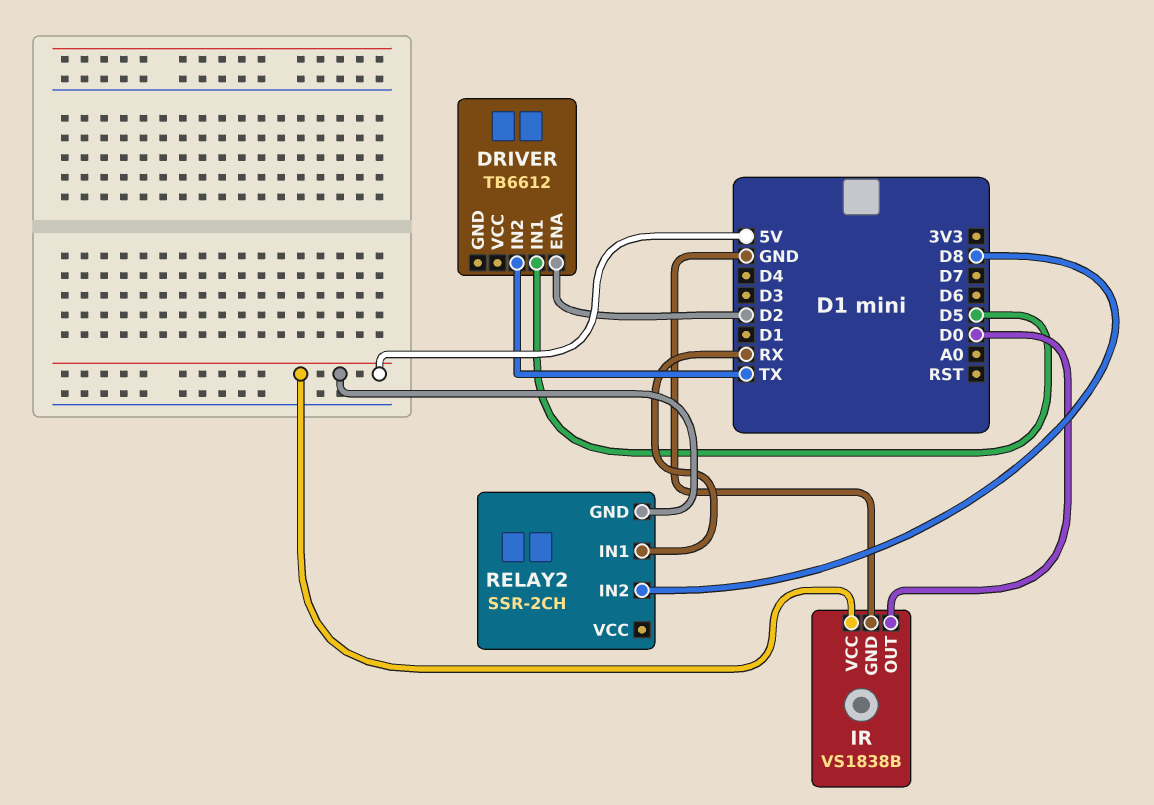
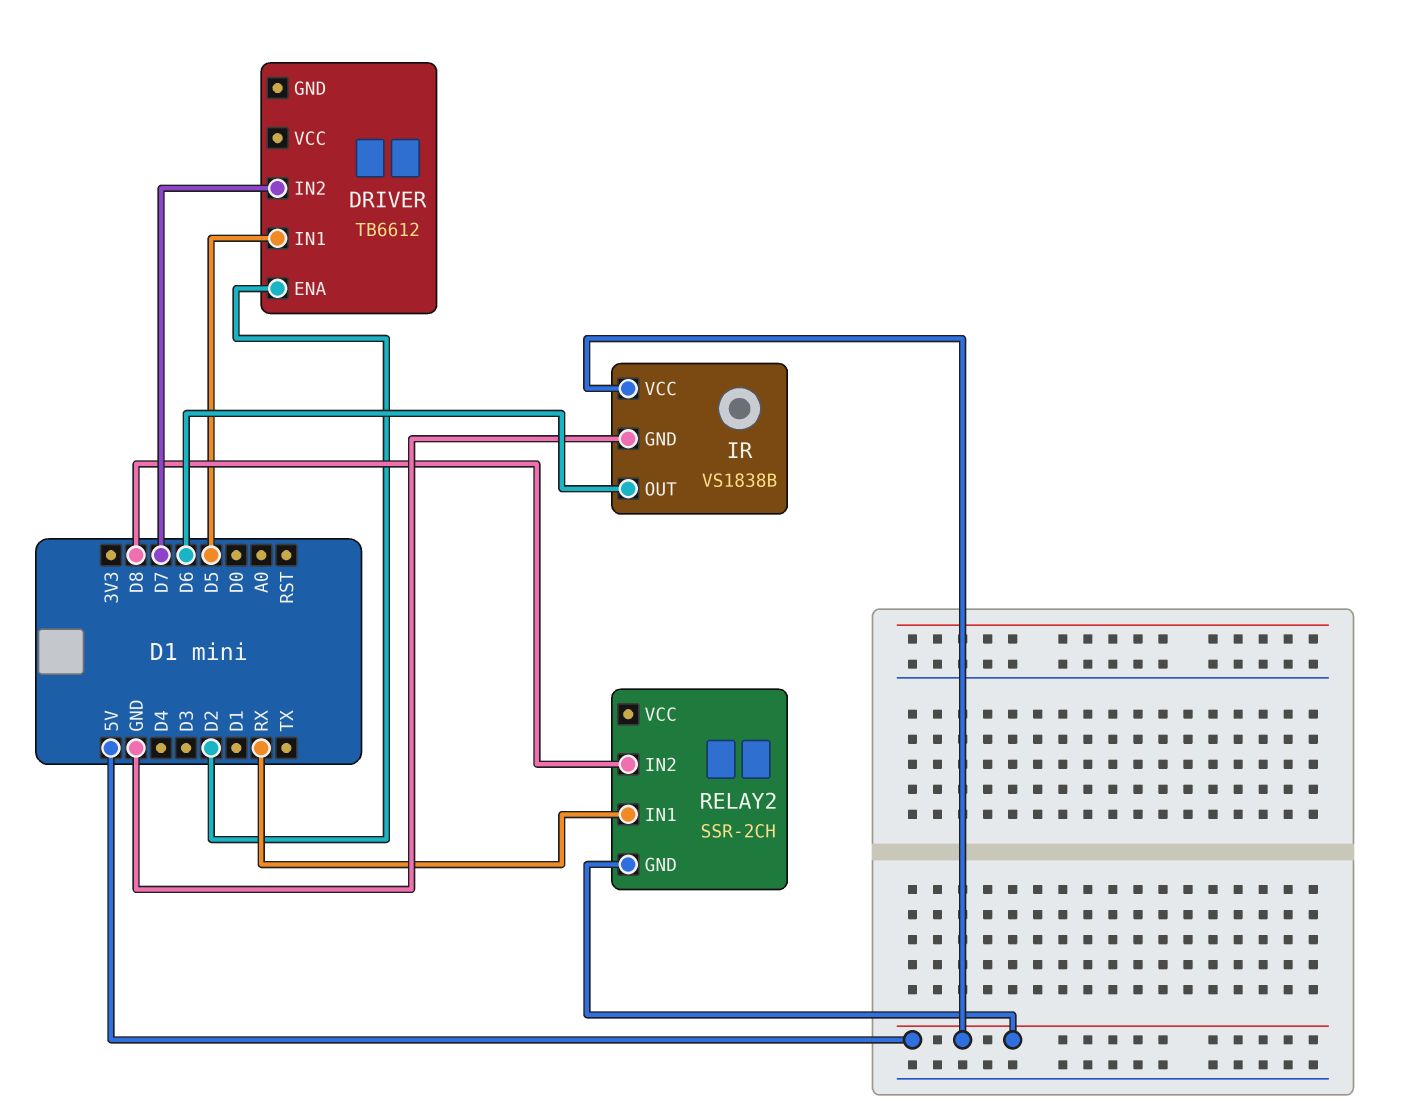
DRIVER pin IN2: TX -> D7
IR pin OUT: D0 -> D6

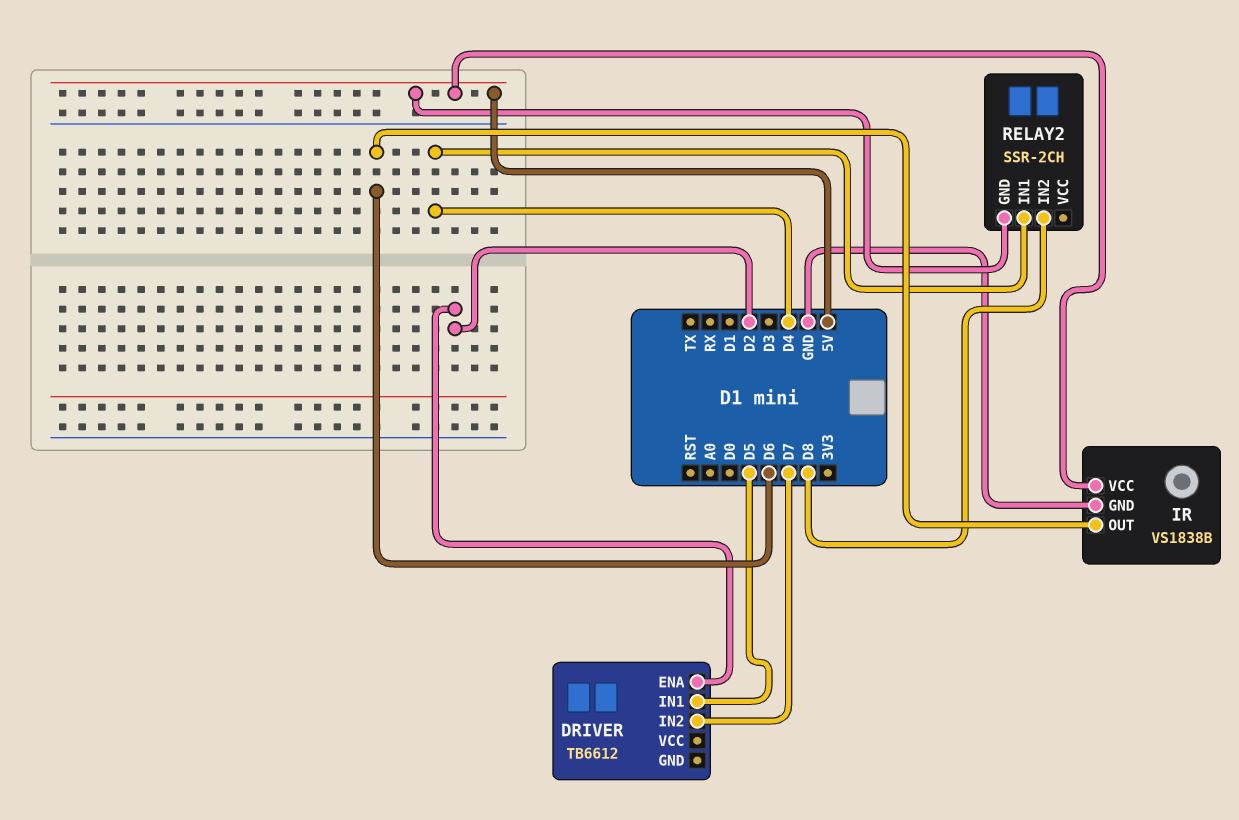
RELAY2 pin IN1: RX -> D4

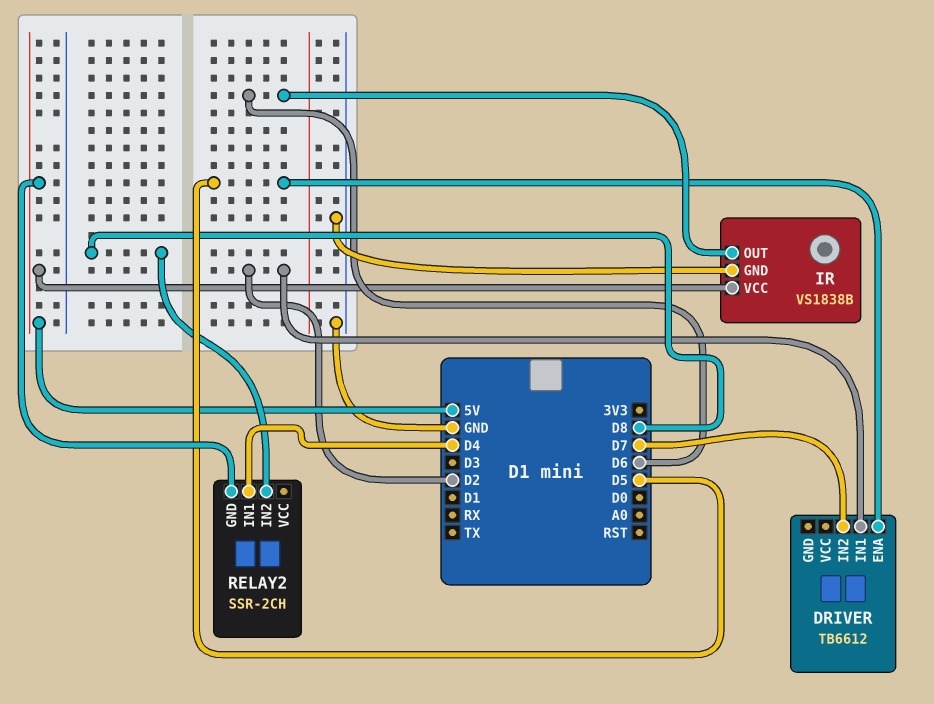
DRIVER pin ENA: D2 -> D5
DRIVER pin IN1: D5 -> D2

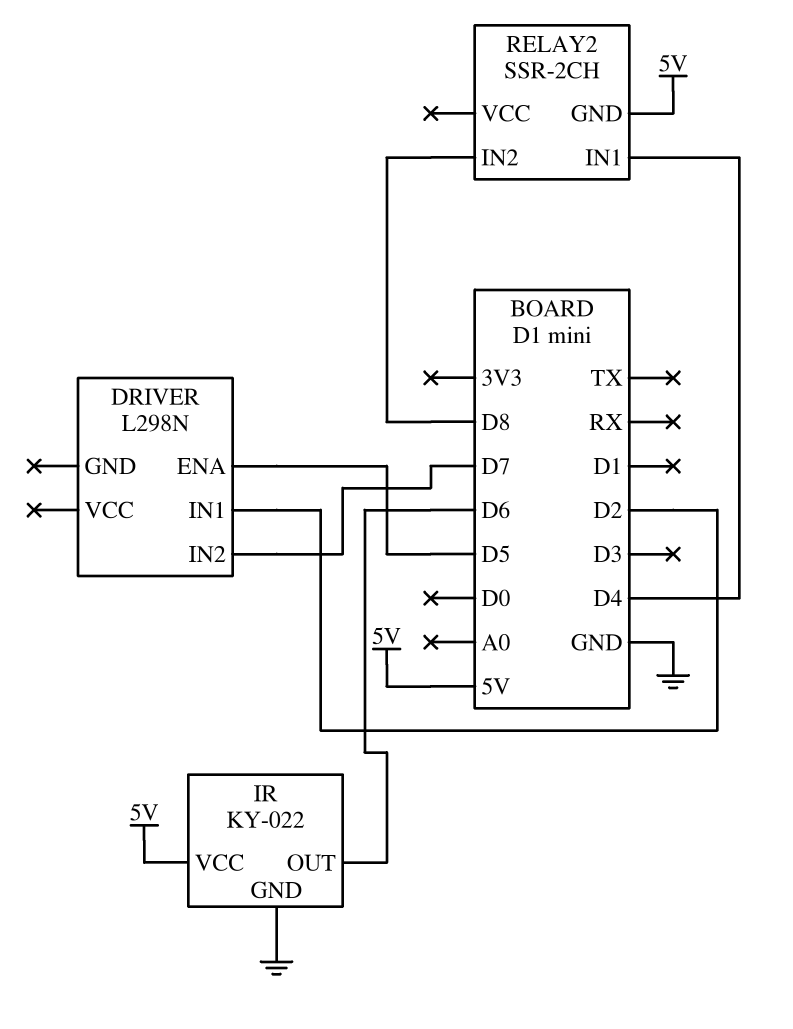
DRIVER: TB6612 -> L298N
IR: VS1838B -> KY-022

